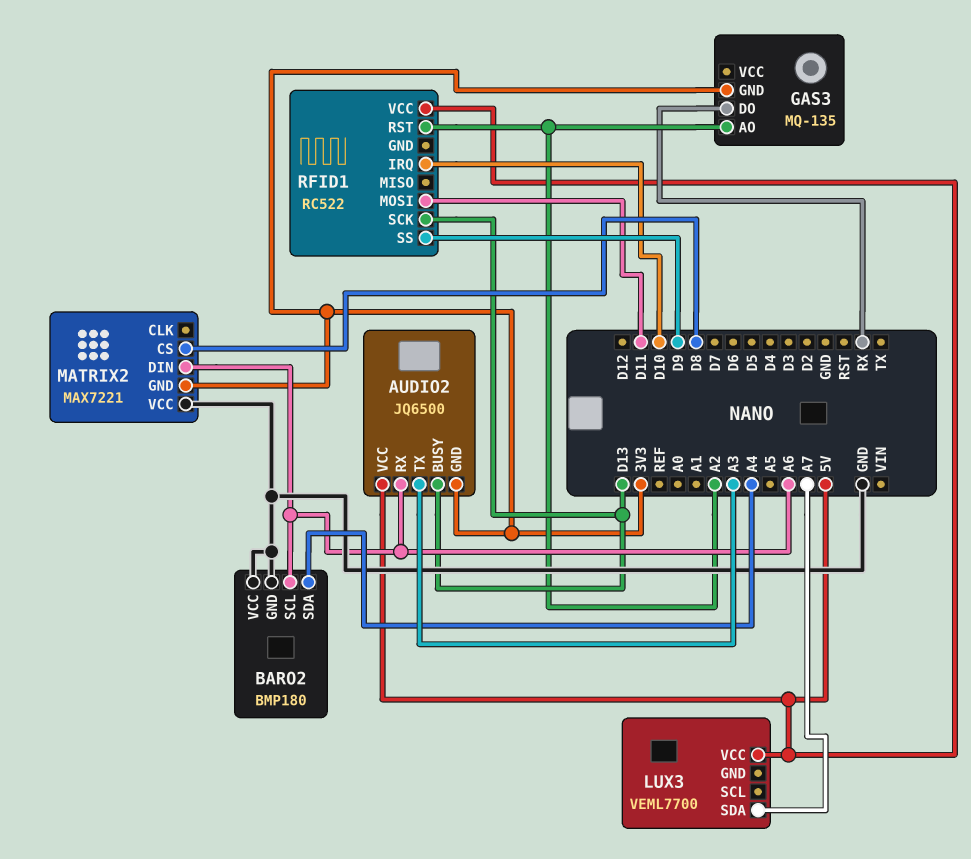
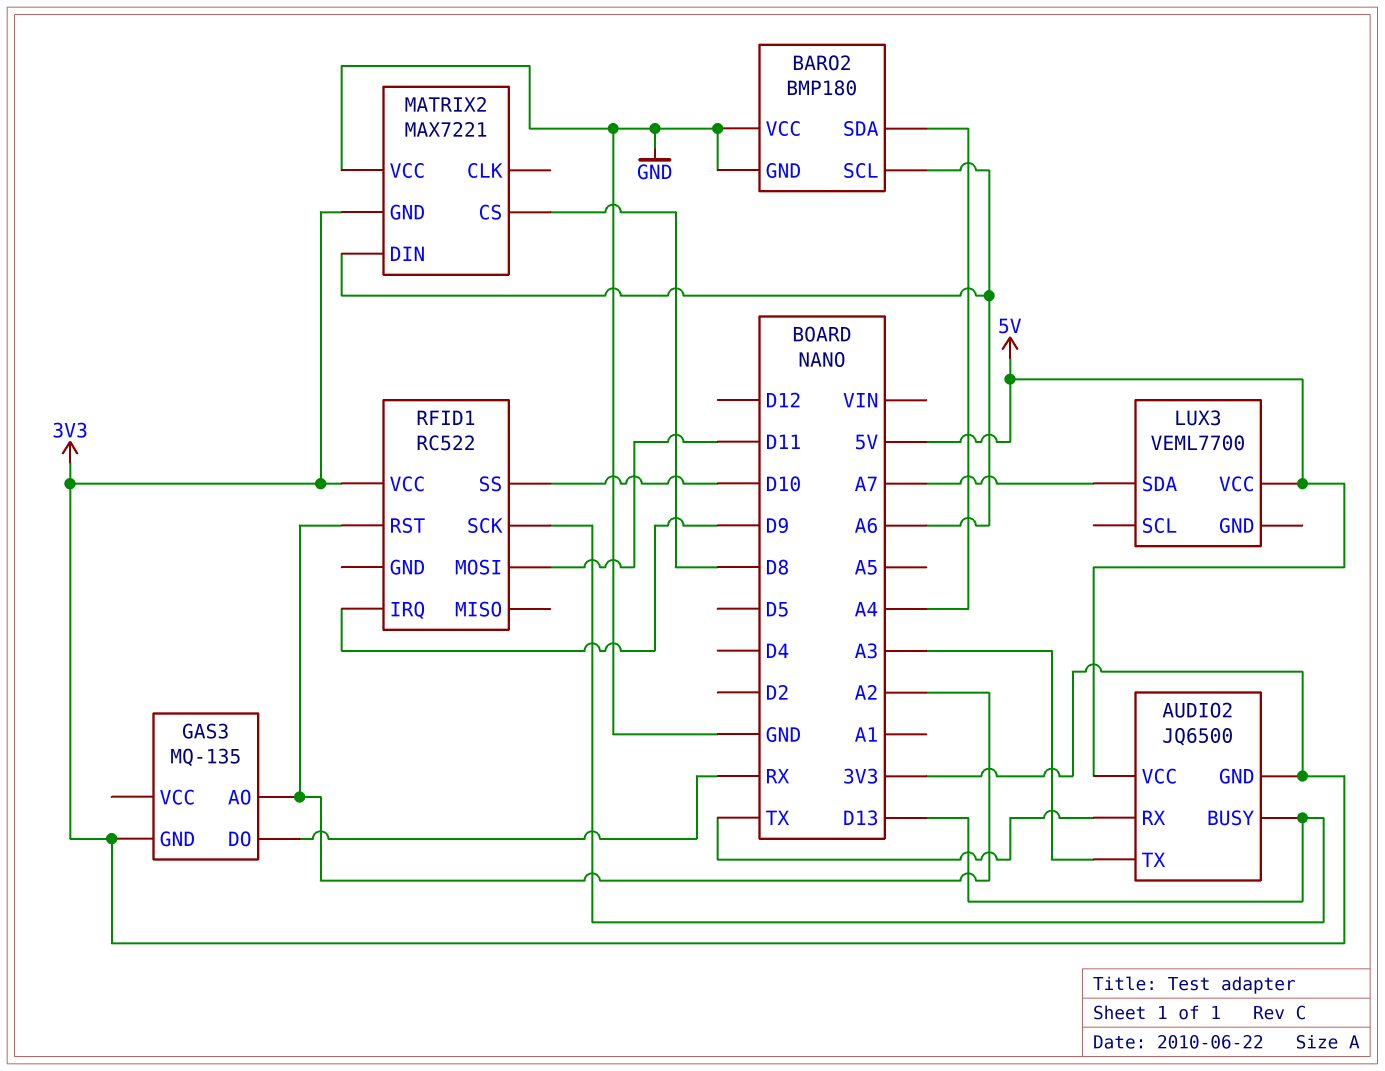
AUDIO2 pin RX: A6 -> TX
RFID1 pin IRQ: D10 -> D9
RFID1 pin SS: D9 -> D10
RFID1 pin VCC: 5V -> 3V3

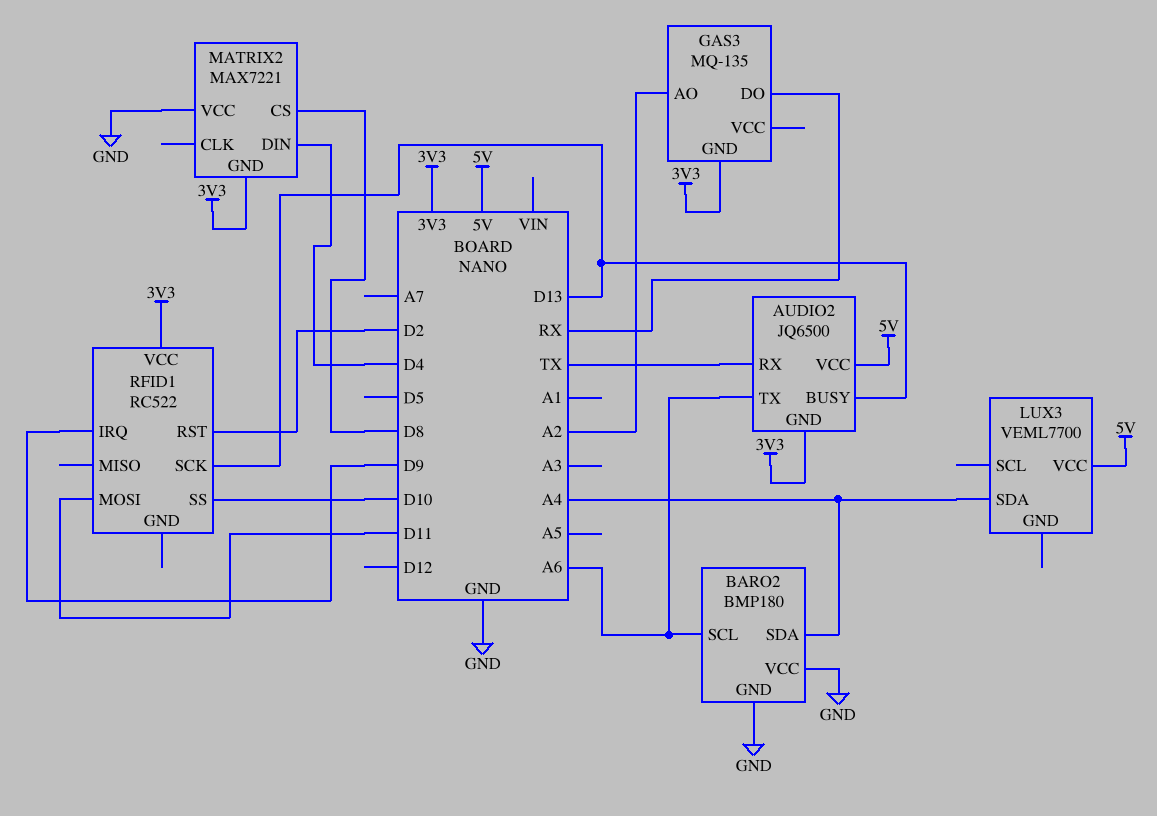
AUDIO2 pin TX: A3 -> A6
LUX3 pin SDA: A7 -> A4
MATRIX2 pin DIN: A6 -> D4
RFID1 pin RST: A2 -> D2

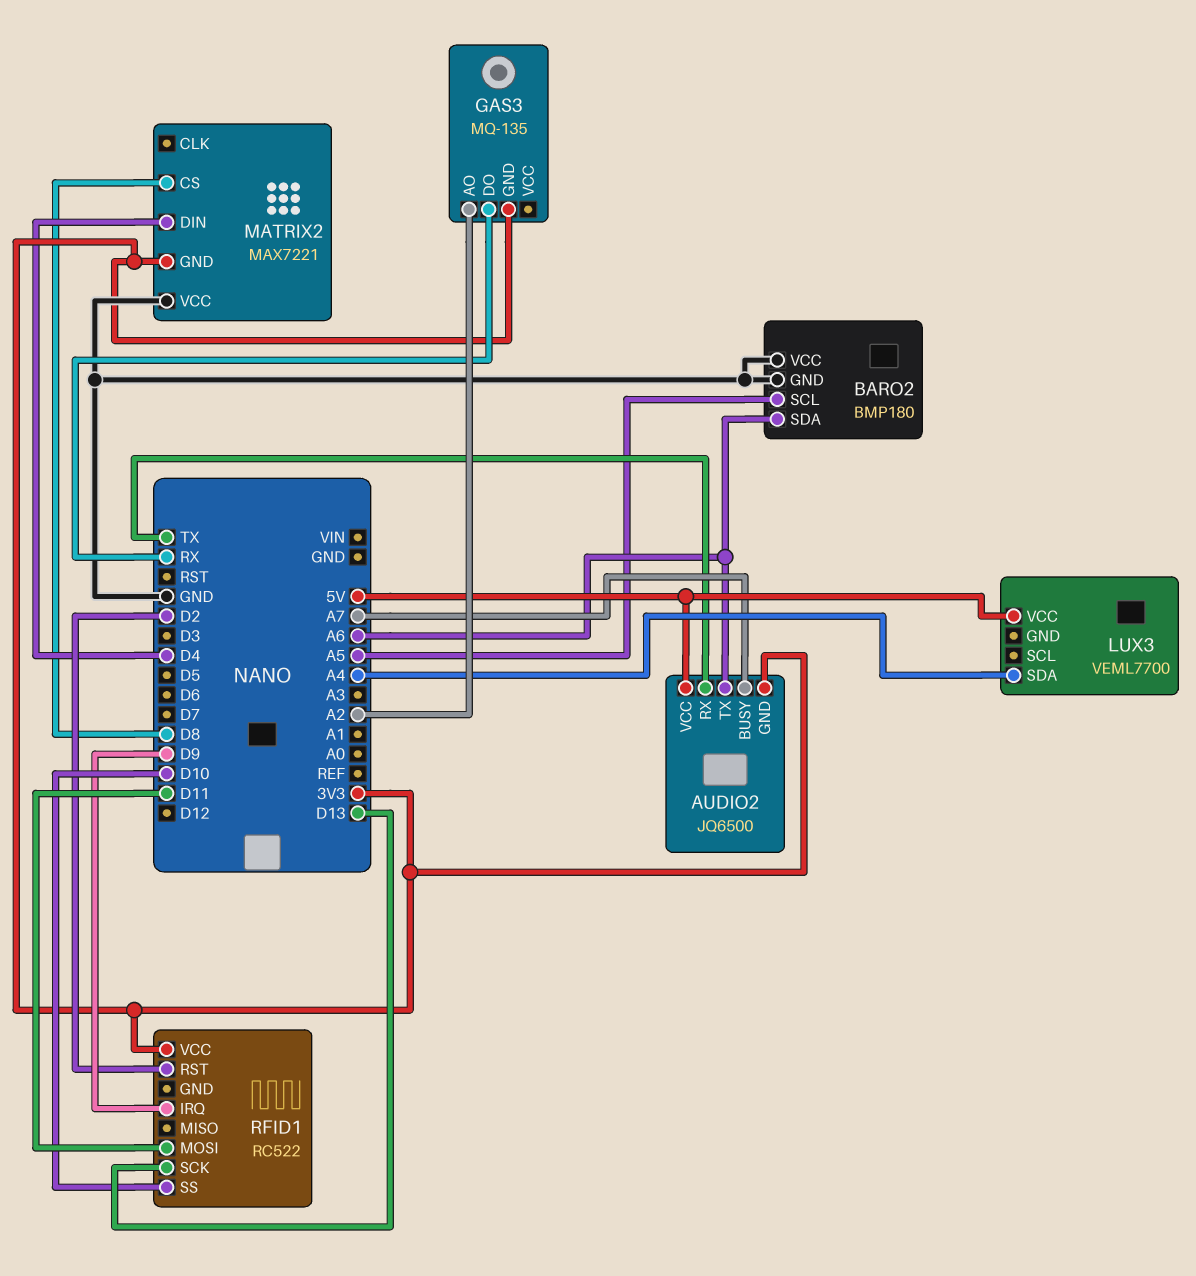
AUDIO2 pin BUSY: D13 -> A7
BARO2 pin SCL: A6 -> A5
BARO2 pin SDA: A4 -> A6

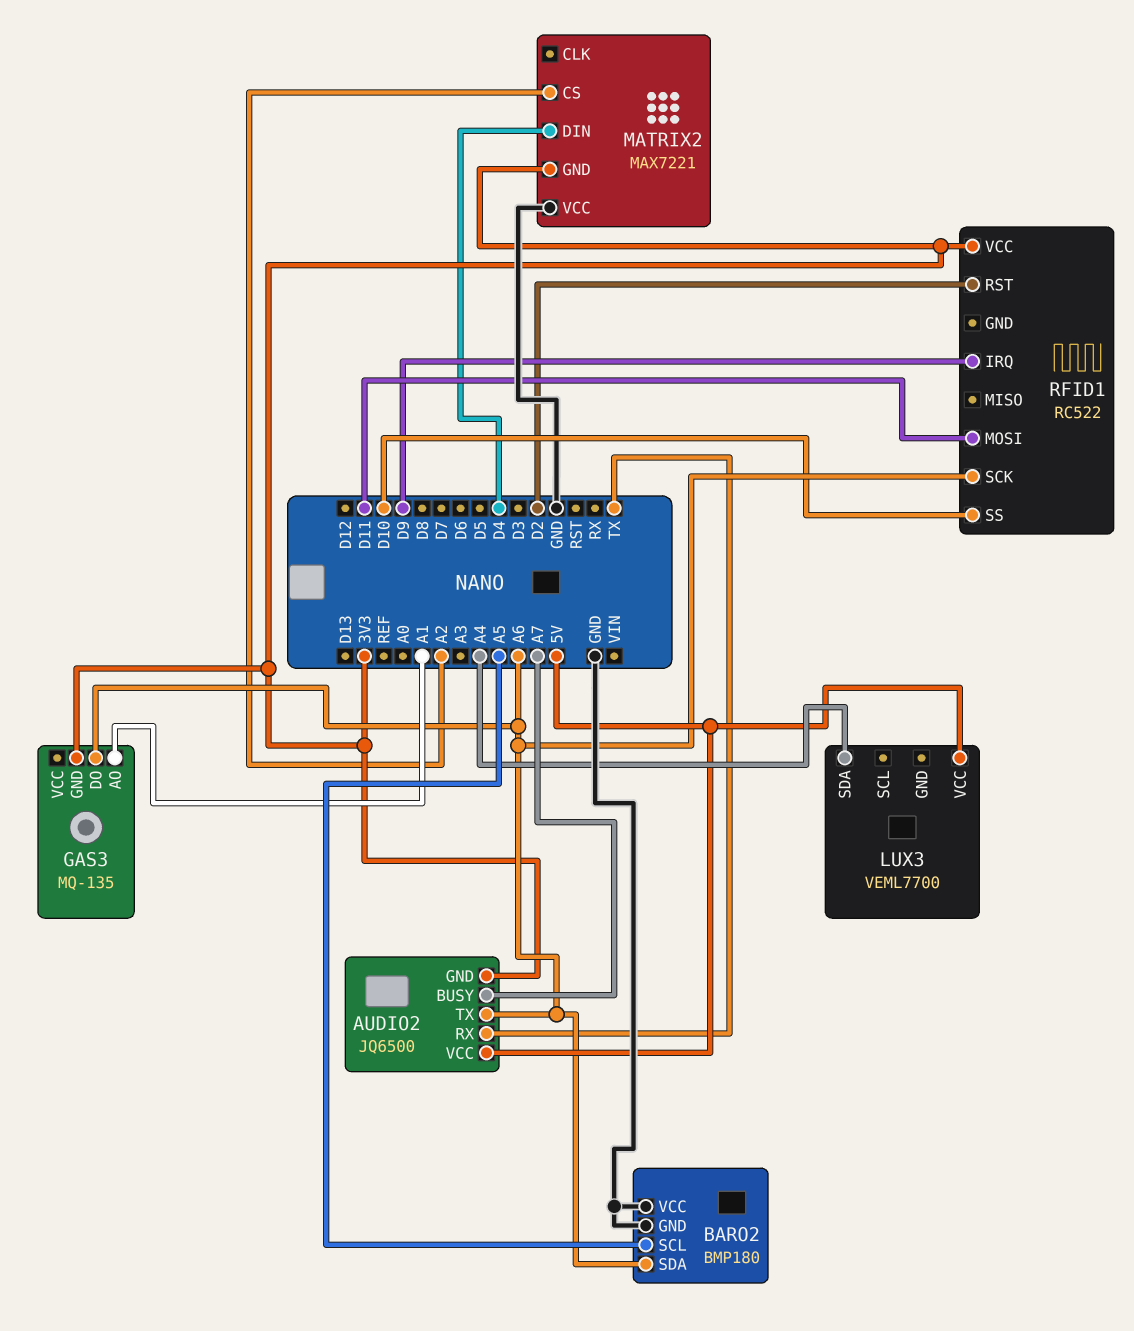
GAS3 pin AO: A2 -> A1
GAS3 pin DO: RX -> A6
MATRIX2 pin CS: D8 -> A2
RFID1 pin SCK: D13 -> A6

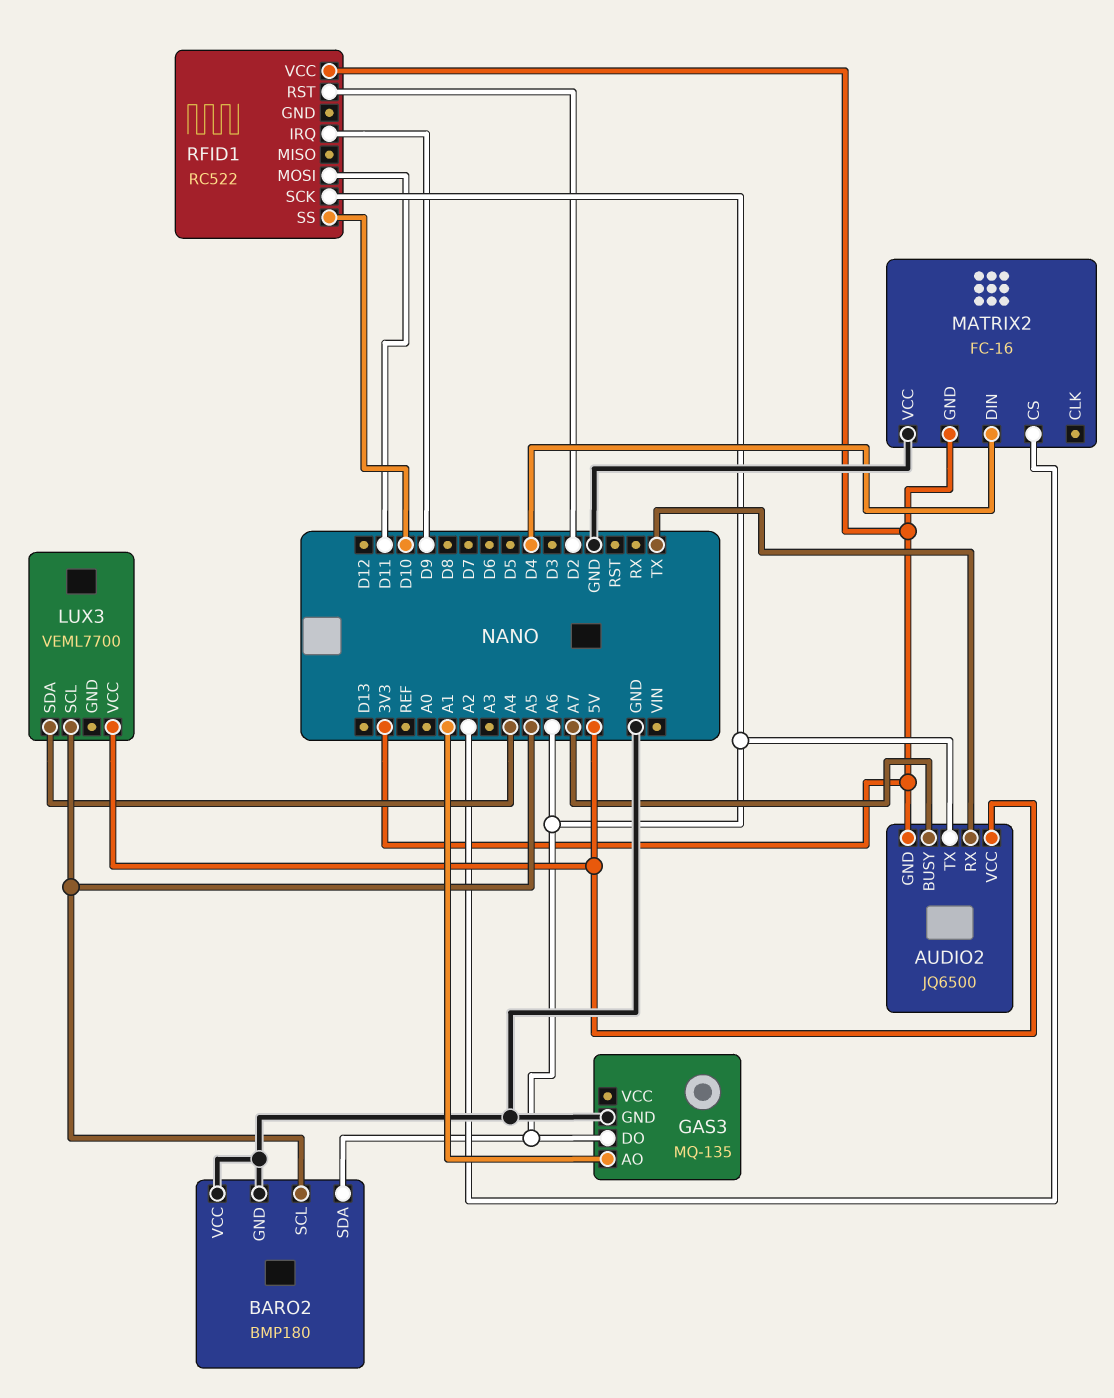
GAS3 pin GND: 3V3 -> GND
LUX3 pin SCL: none -> A5
MATRIX2: MAX7221 -> FC-16

